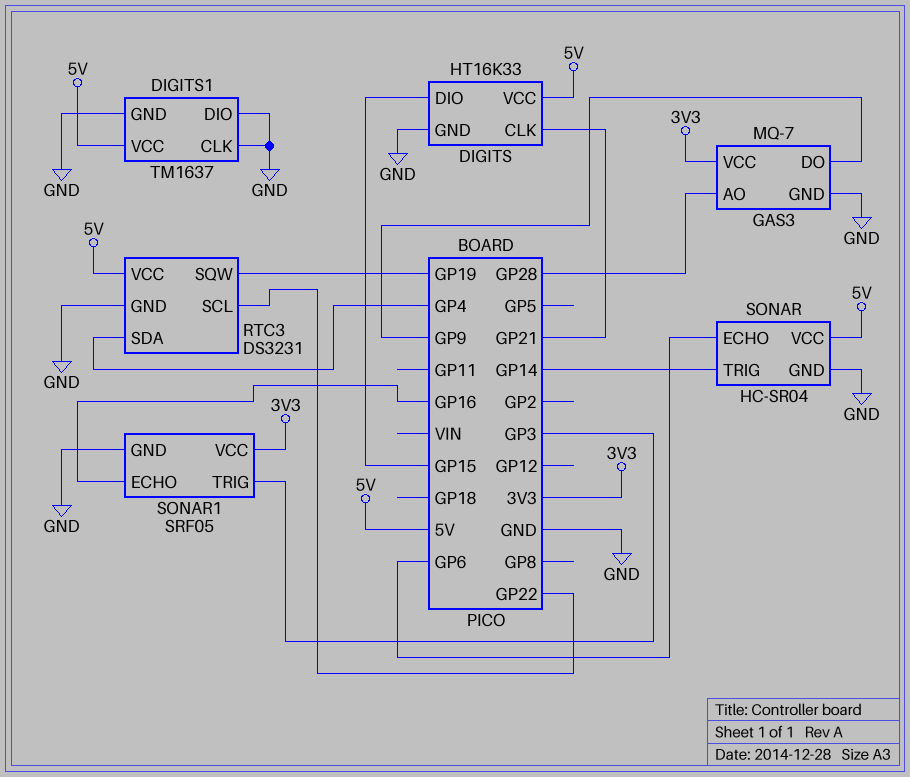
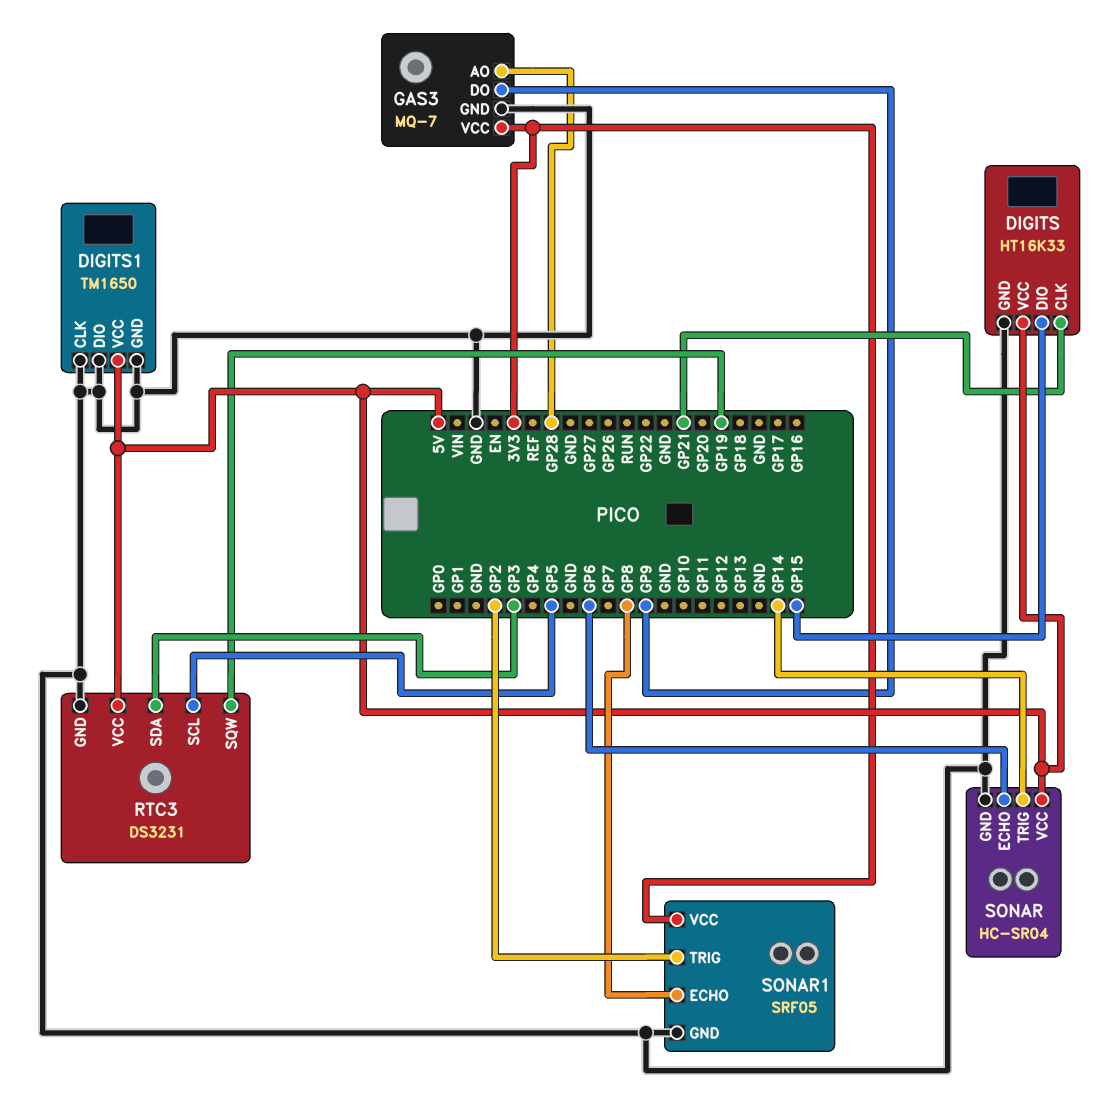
DIGITS1: TM1637 -> TM1650
RTC3 pin SCL: GP22 -> GP5
RTC3 pin SDA: GP4 -> GP3
SONAR1 pin ECHO: GP16 -> GP8
SONAR1 pin TRIG: GP3 -> GP2

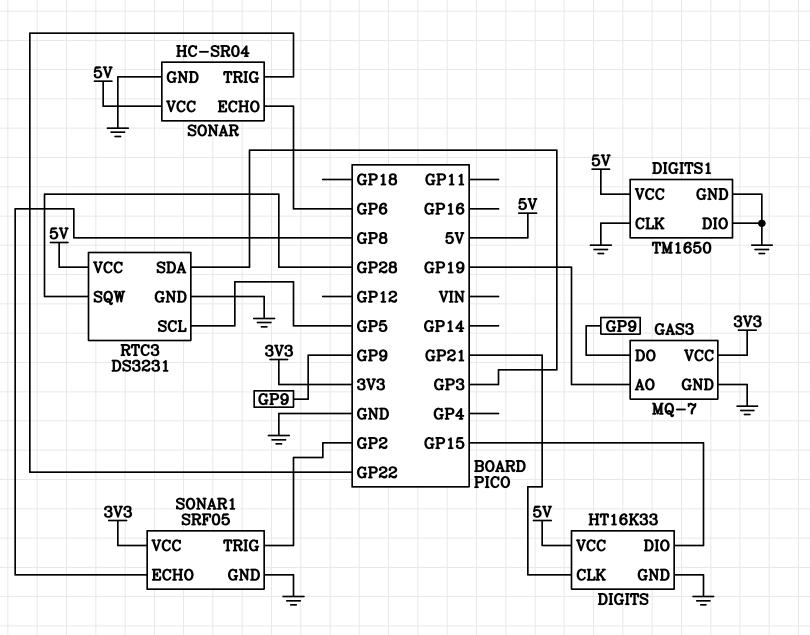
GAS3 pin AO: GP28 -> GP19
RTC3 pin SQW: GP19 -> GP28
SONAR pin TRIG: GP14 -> GP22

